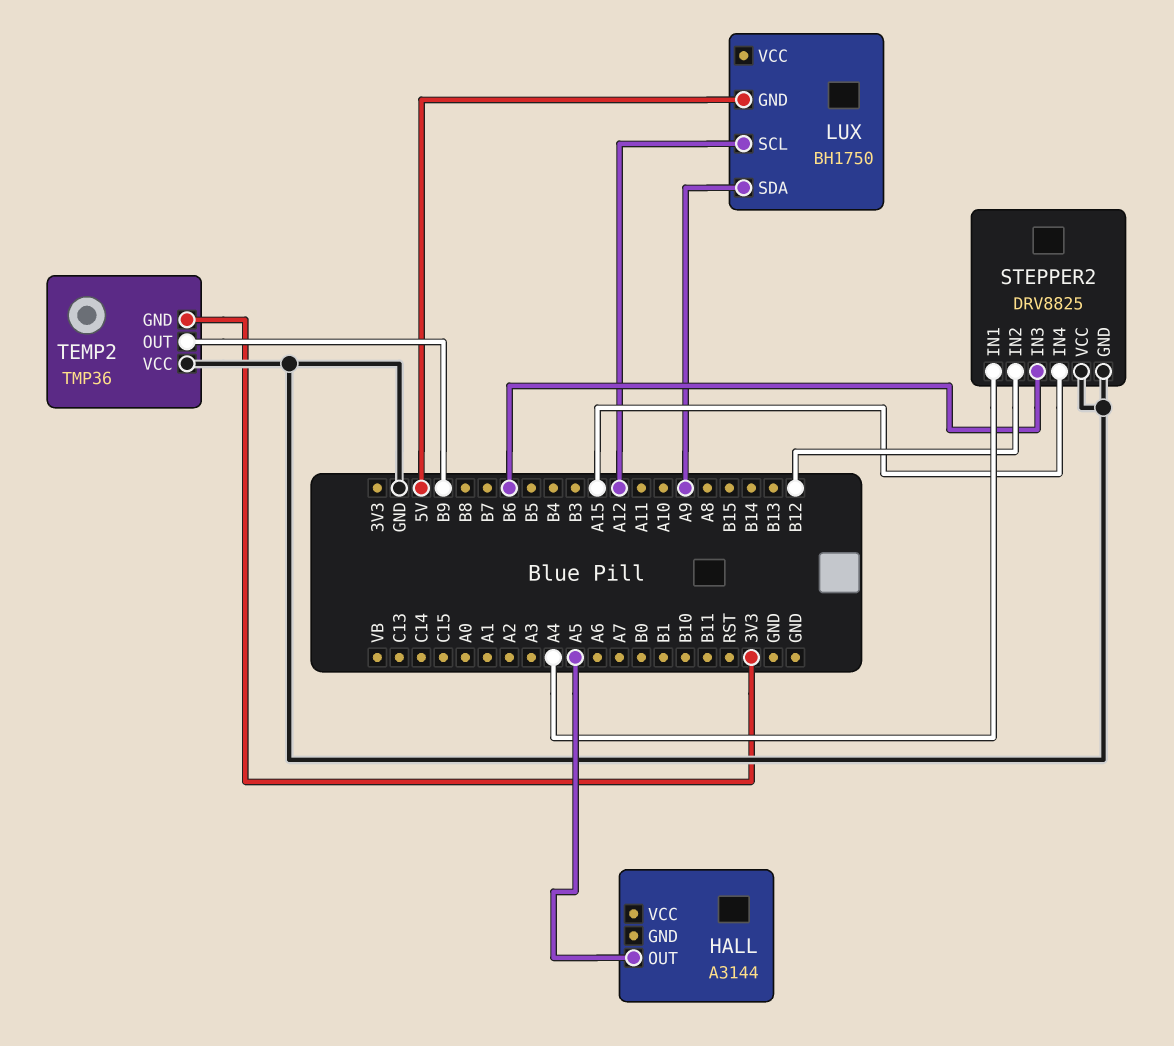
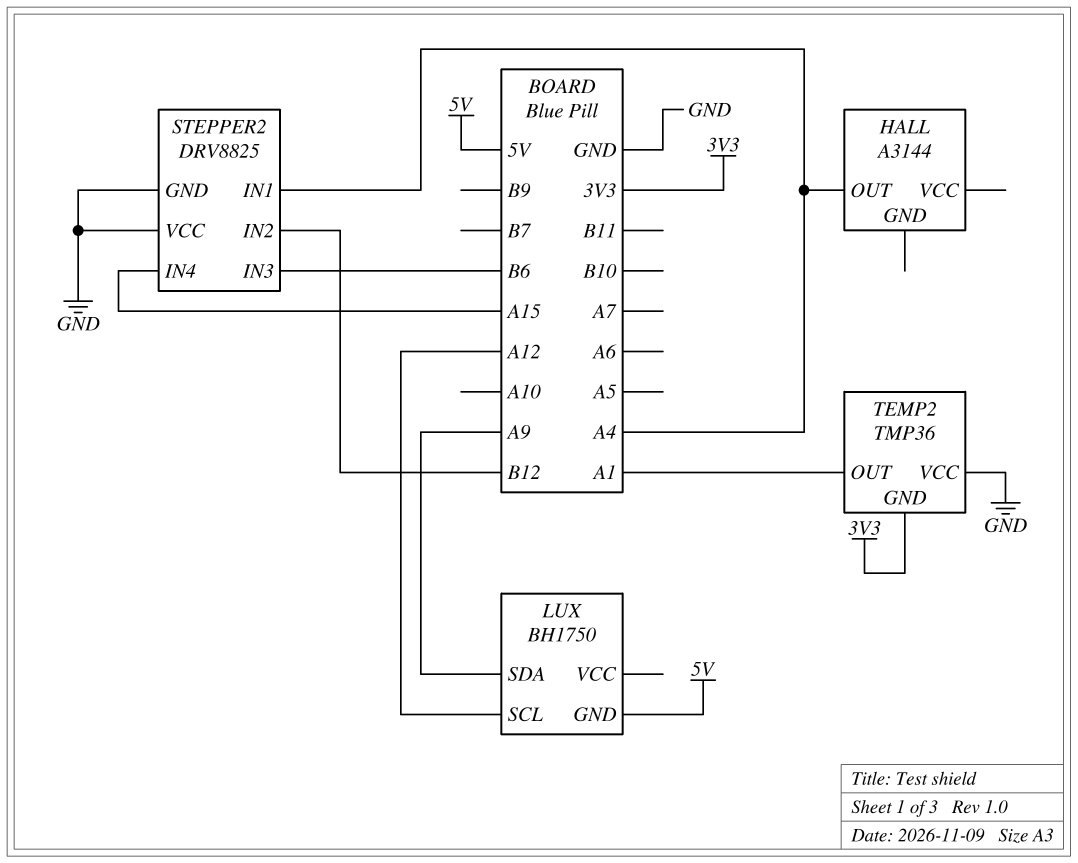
HALL pin OUT: A5 -> A4
TEMP2 pin OUT: B9 -> A1

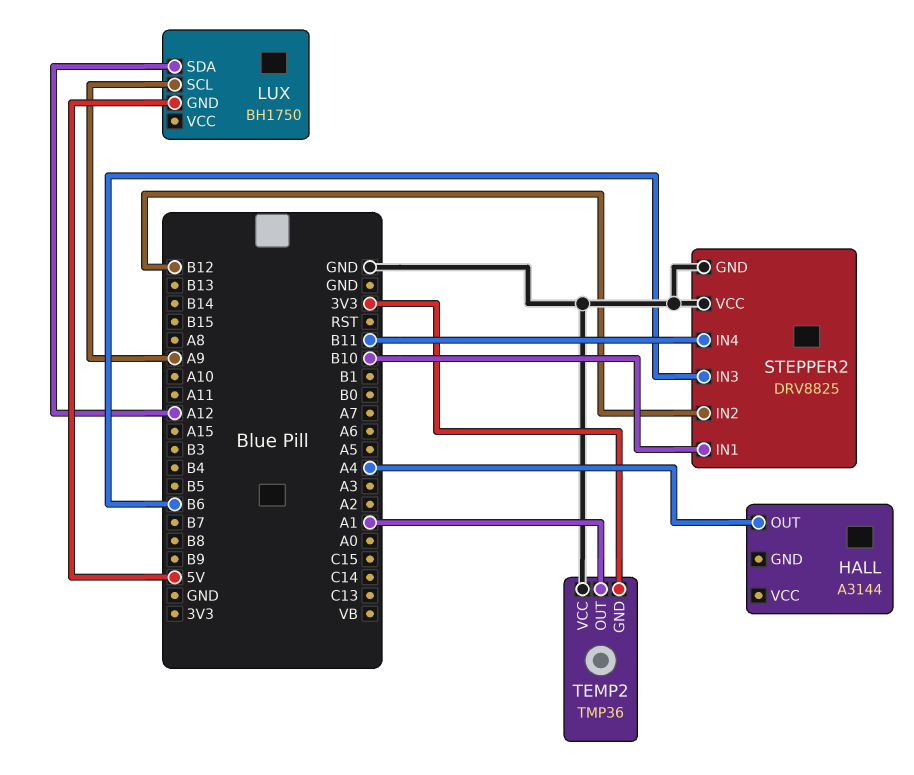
LUX pin SCL: A12 -> A9
LUX pin SDA: A9 -> A12
STEPPER2 pin IN1: A4 -> B10
STEPPER2 pin IN4: A15 -> B11

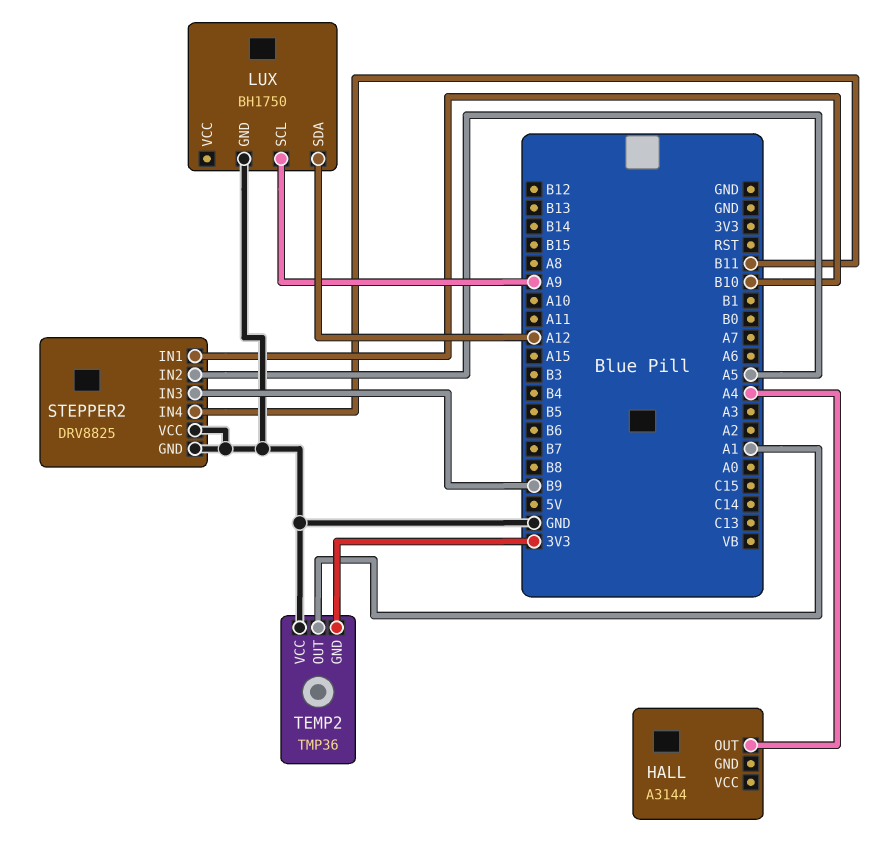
LUX pin GND: 5V -> GND
STEPPER2 pin IN2: B12 -> A5
STEPPER2 pin IN3: B6 -> B9

